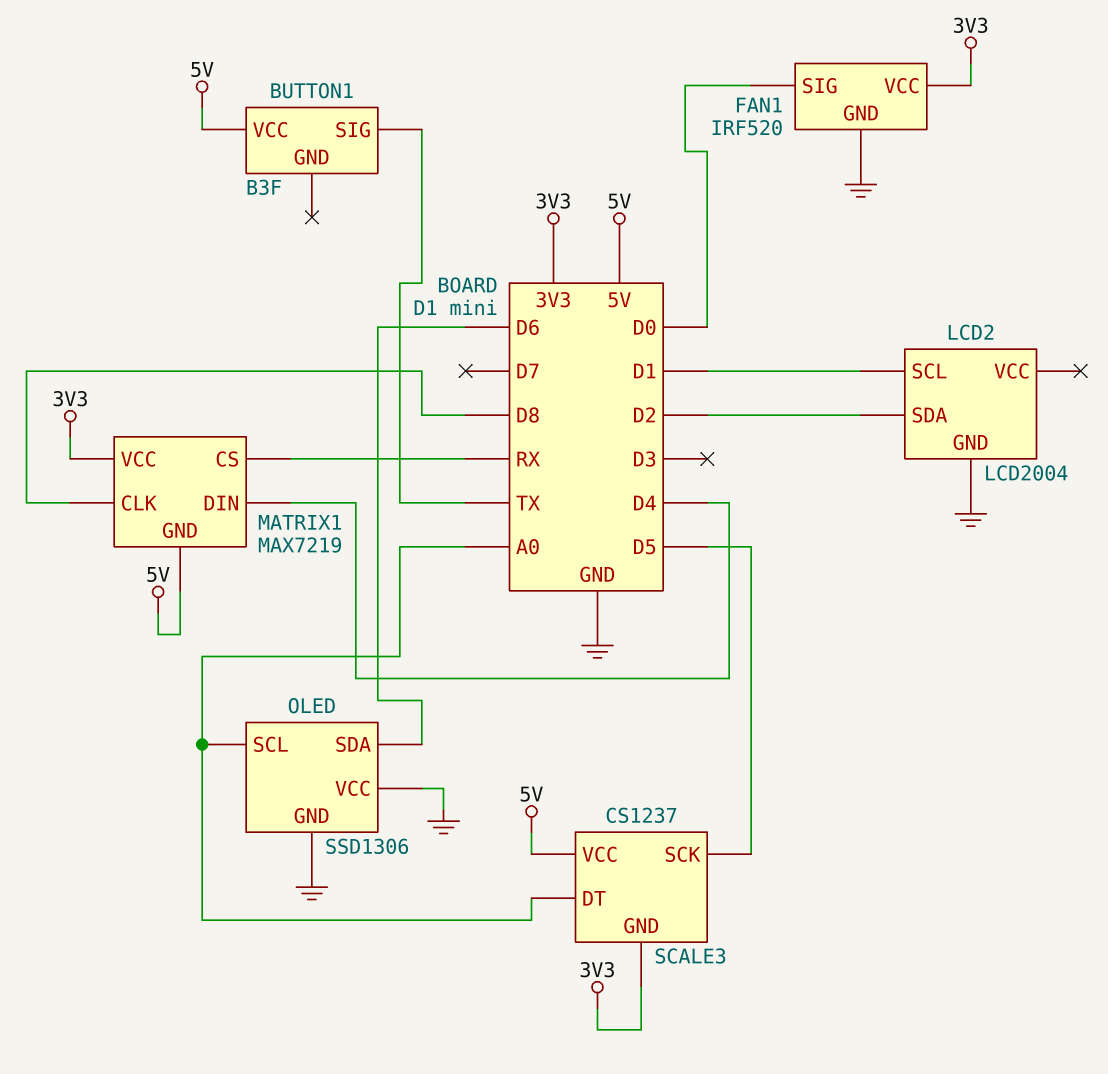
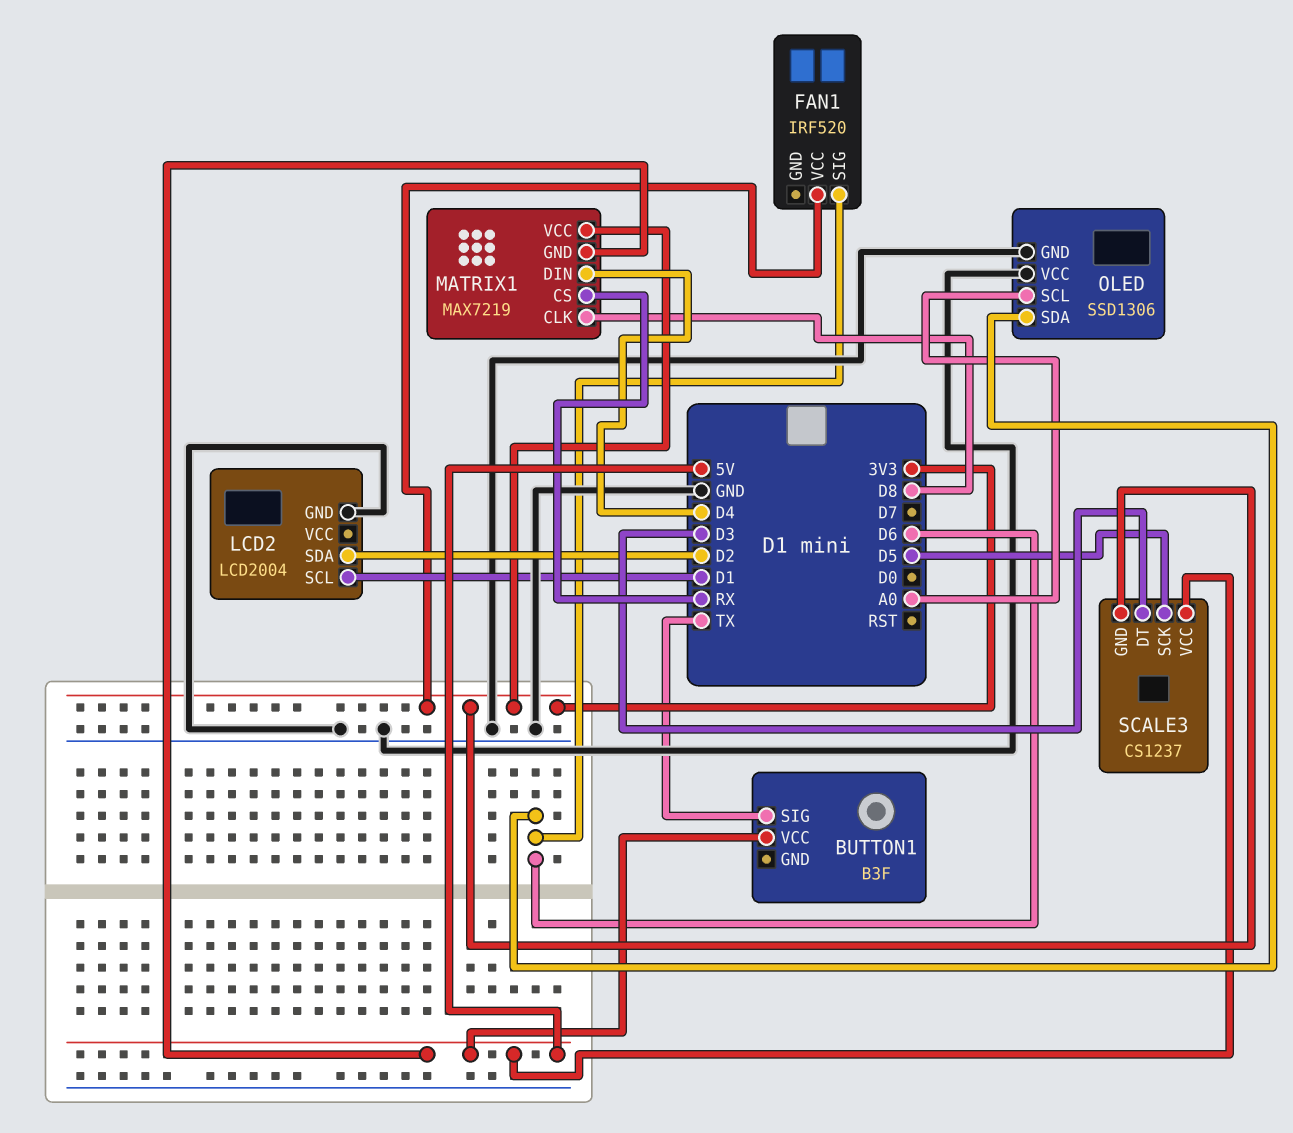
FAN1 pin GND: GND -> none
FAN1 pin SIG: D0 -> D6
SCALE3 pin DT: A0 -> D3

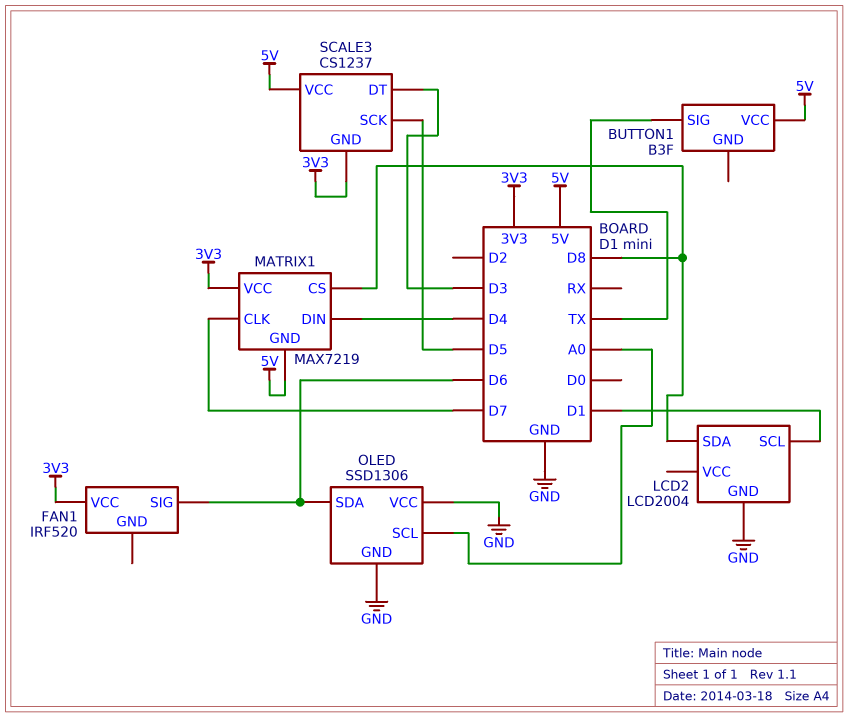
LCD2 pin SDA: D2 -> D8
MATRIX1 pin CLK: D8 -> D7
MATRIX1 pin CS: RX -> D8

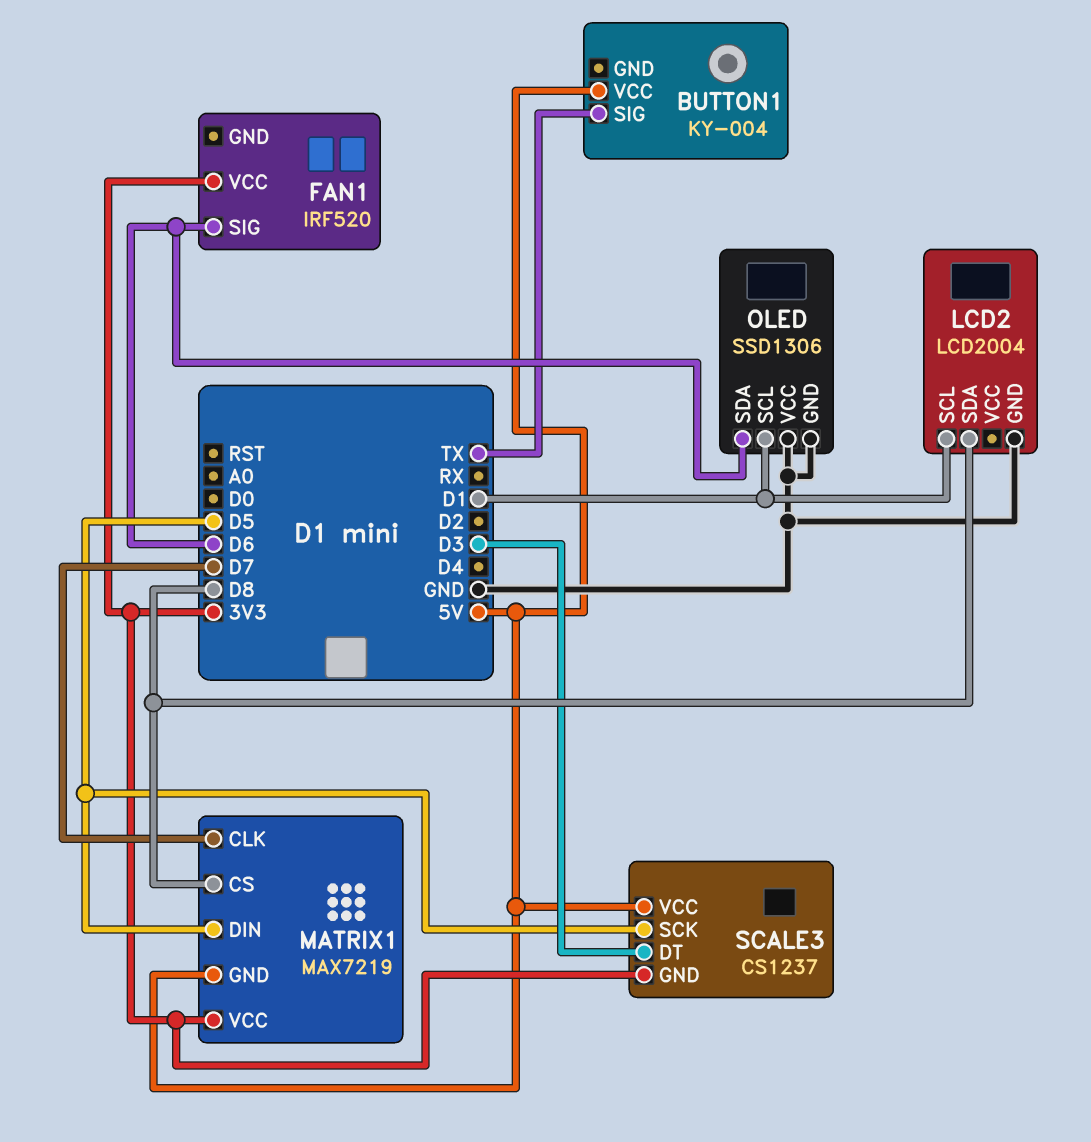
BUTTON1: B3F -> KY-004
MATRIX1 pin DIN: D4 -> D5
OLED pin SCL: A0 -> D1

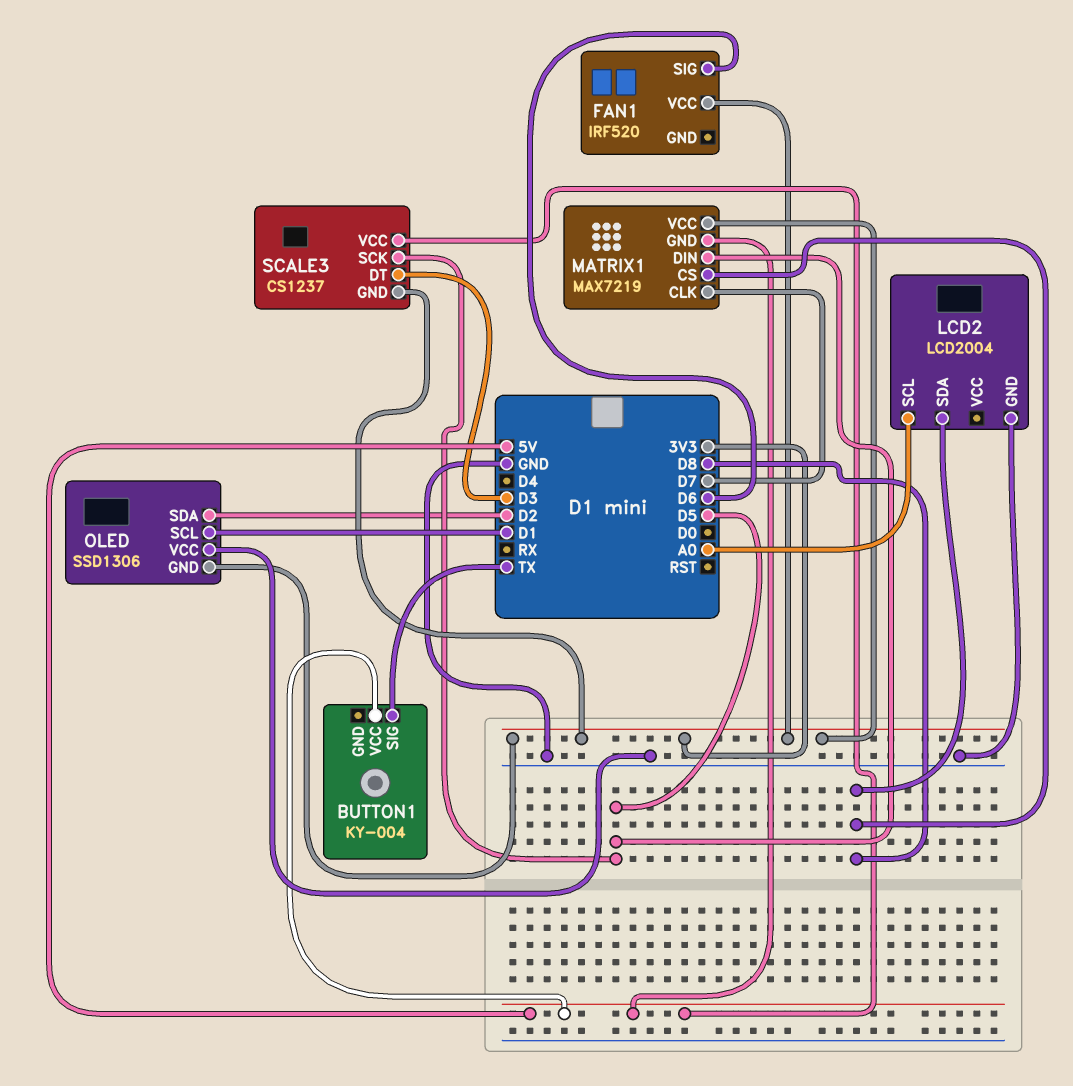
LCD2 pin SCL: D1 -> A0
OLED pin GND: GND -> 3V3
OLED pin SDA: D6 -> D2

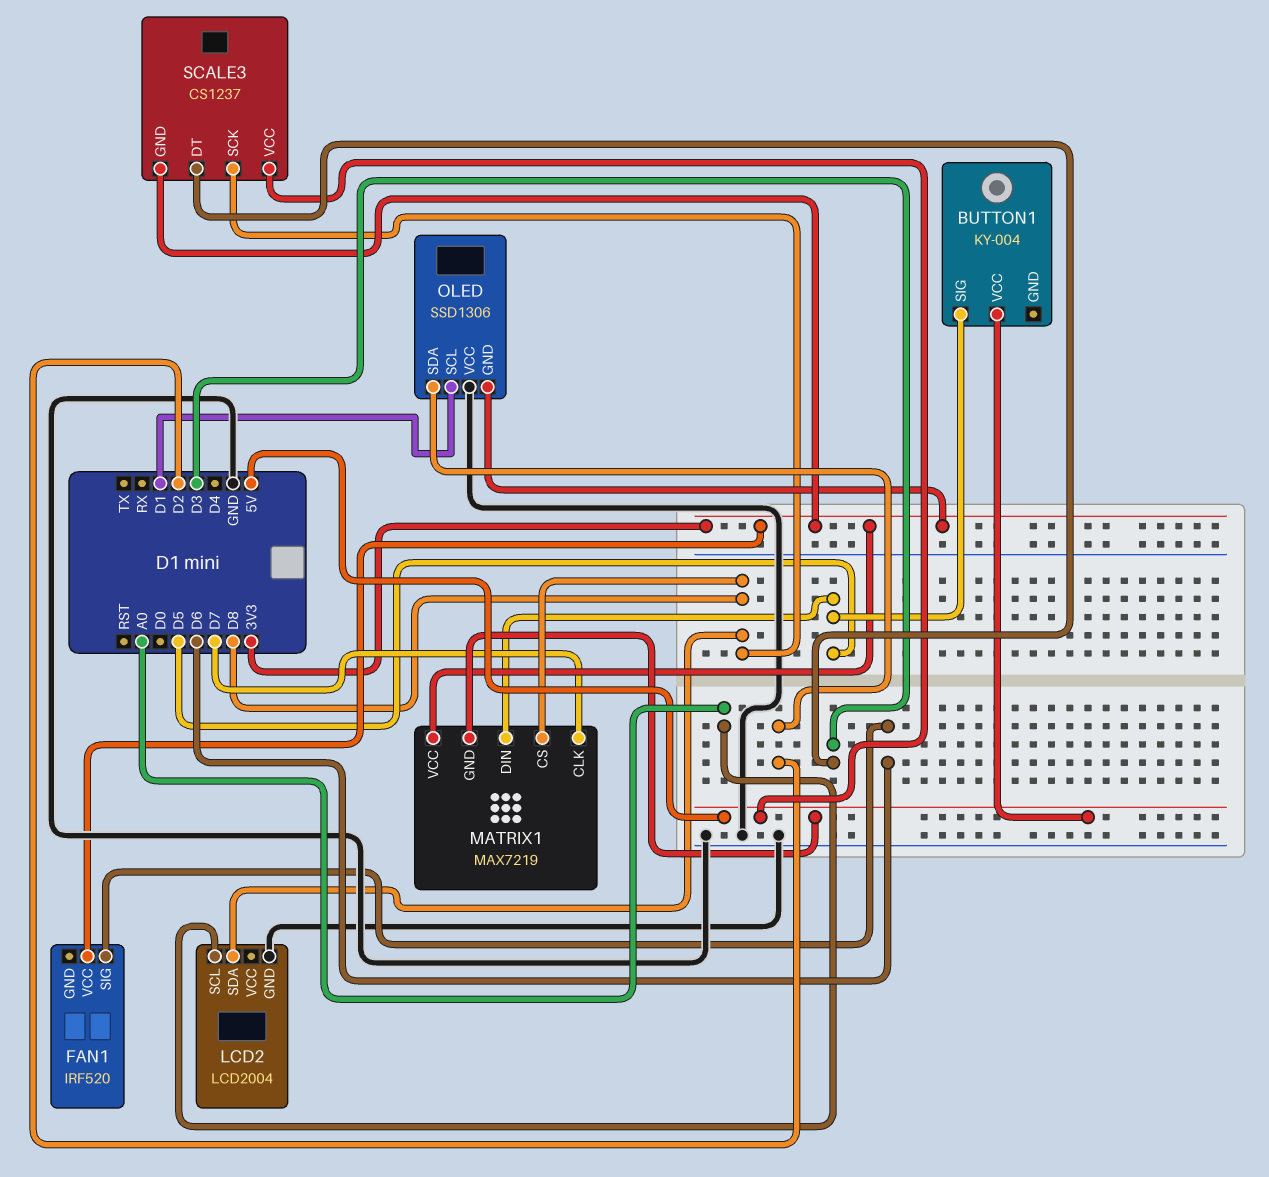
BUTTON1 pin SIG: TX -> D5
SCALE3 pin SCK: D5 -> D8

